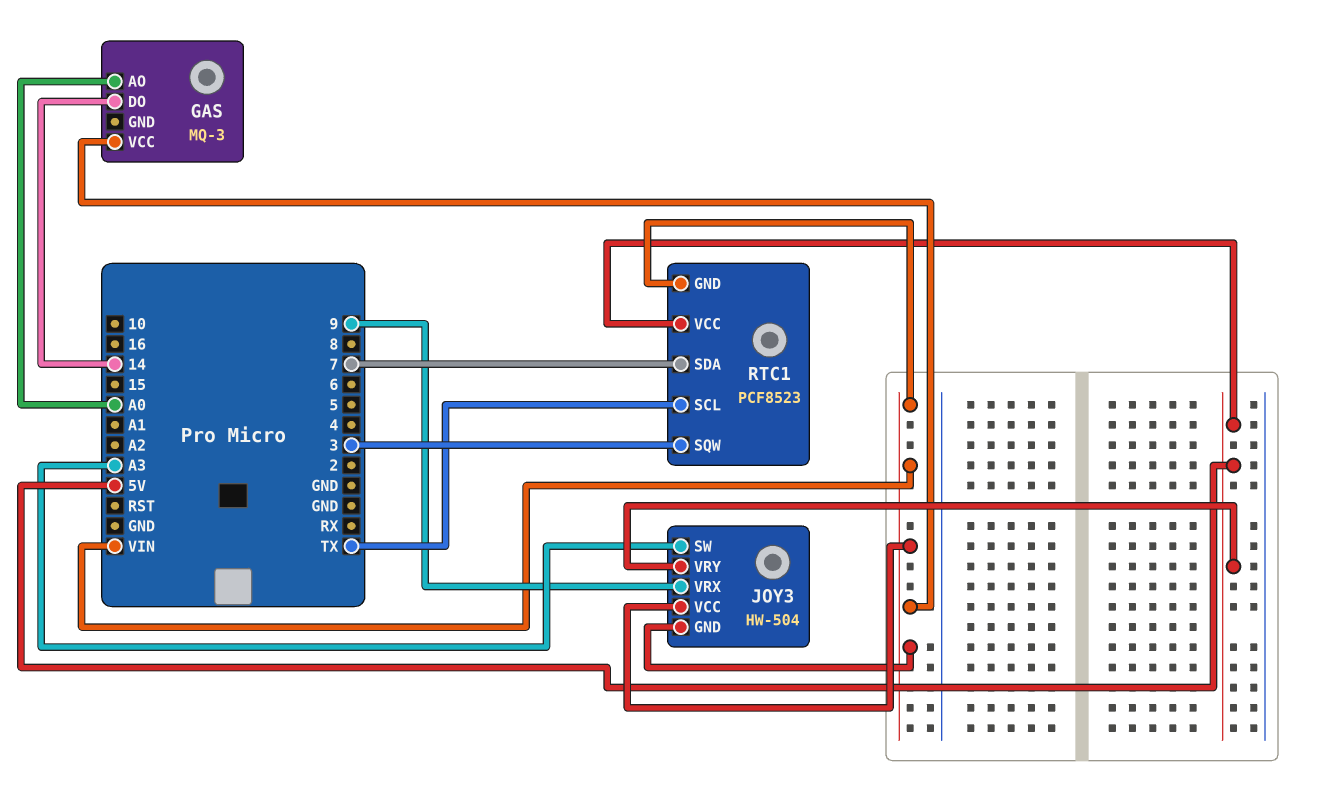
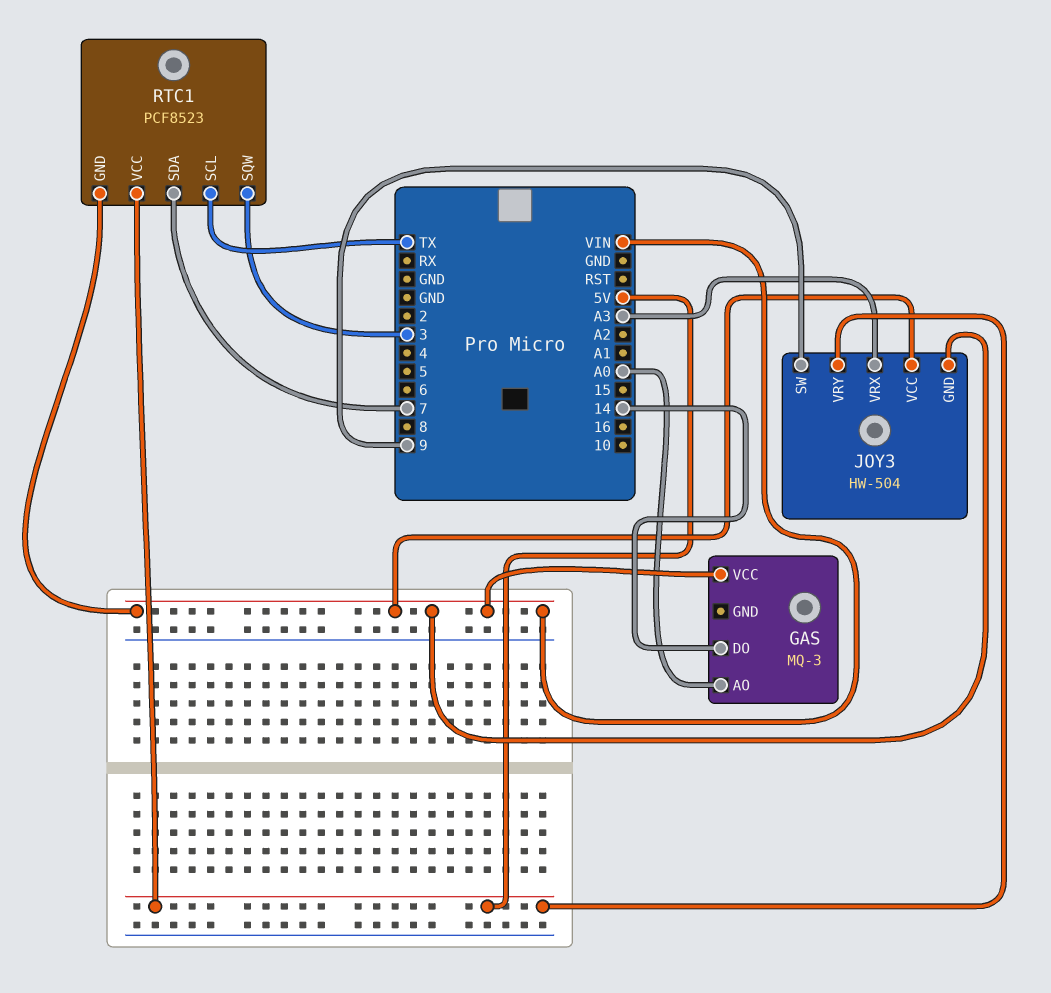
JOY3 pin SW: A3 -> 9
JOY3 pin VRX: 9 -> A3

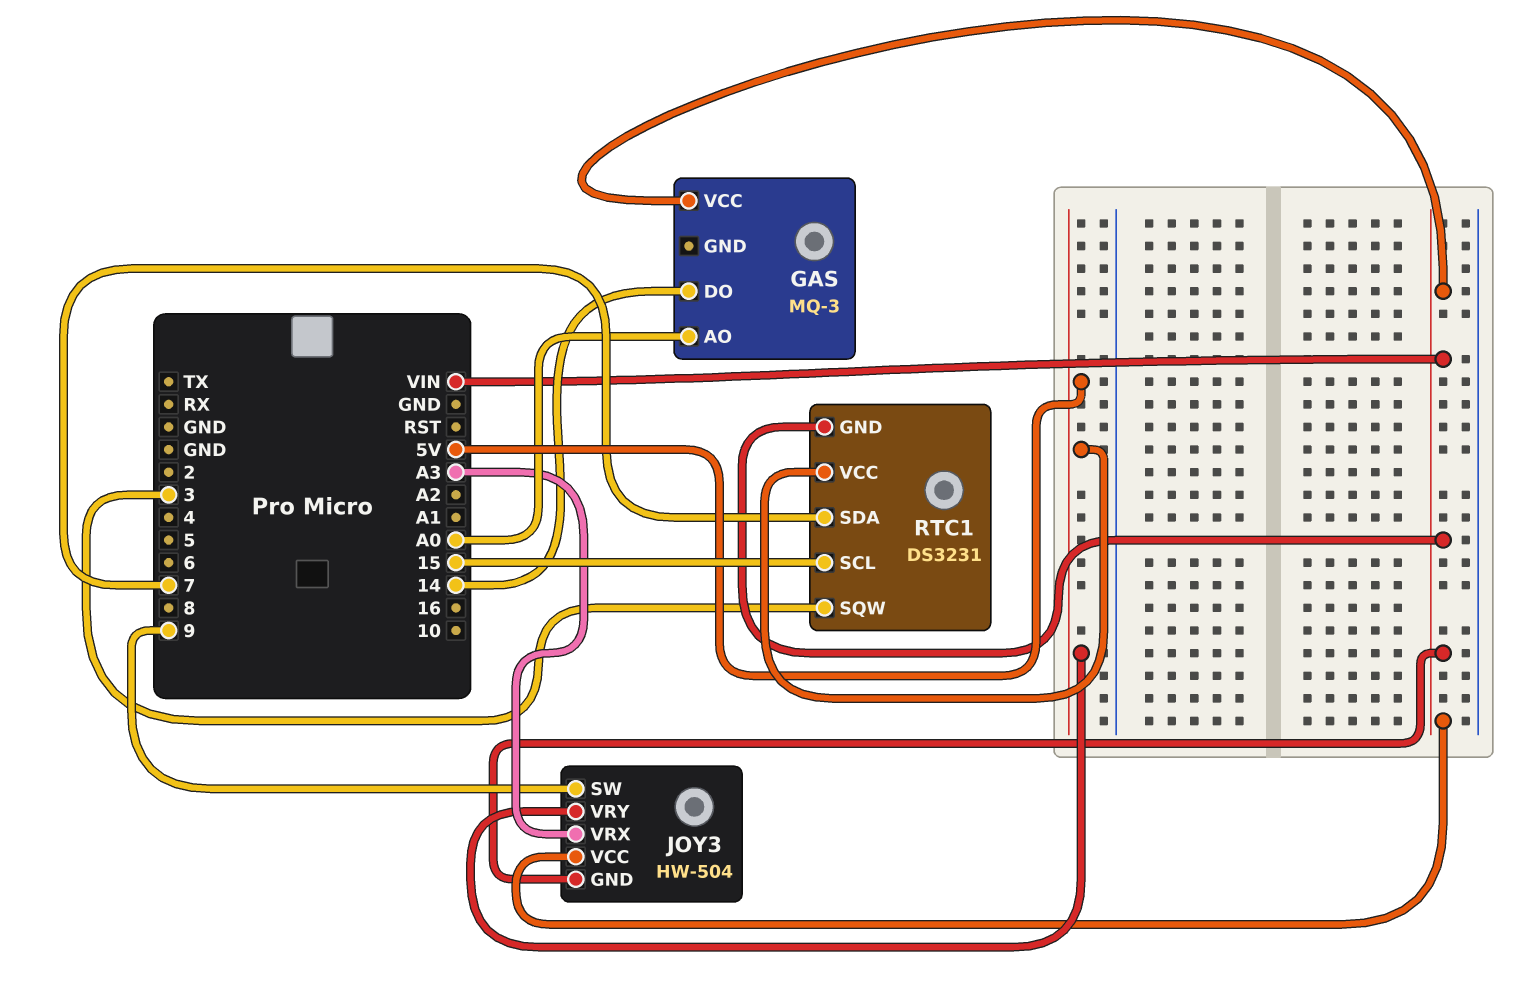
RTC1: PCF8523 -> DS3231
RTC1 pin SCL: TX -> 15

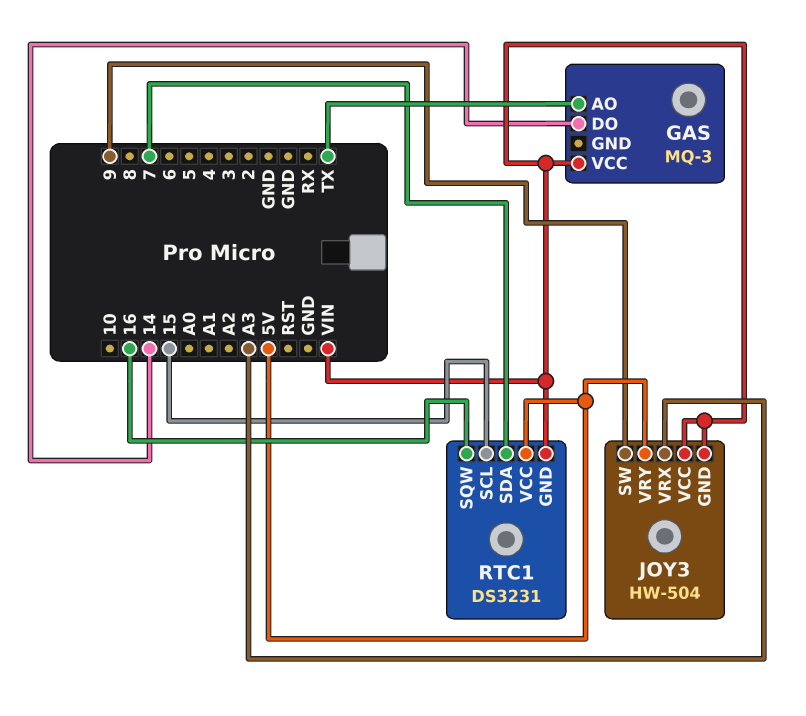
GAS pin AO: A0 -> TX
RTC1 pin SQW: 3 -> 16

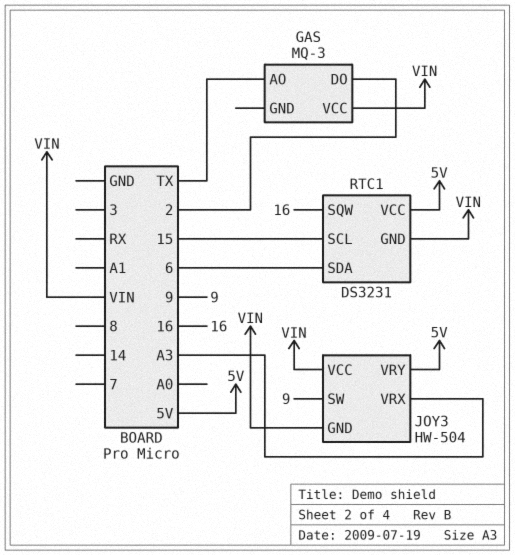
GAS pin DO: 14 -> 2
RTC1 pin SDA: 7 -> 6

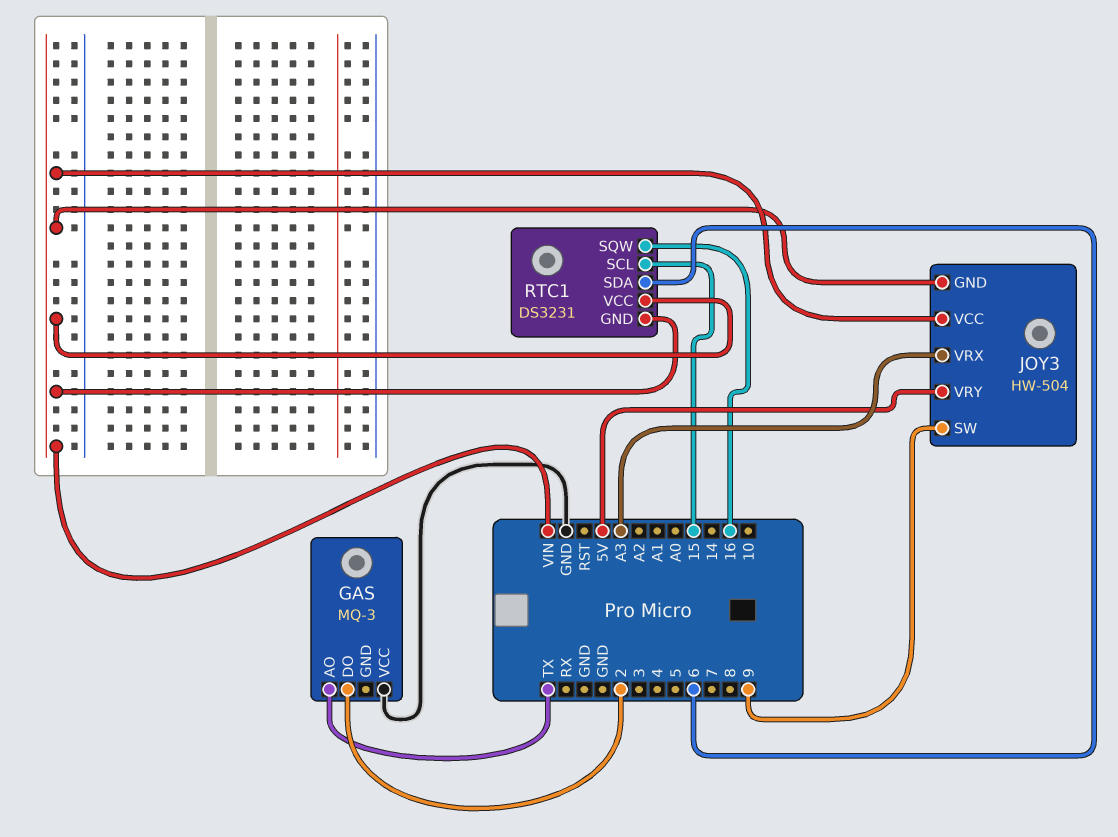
GAS pin VCC: VIN -> GND
RTC1 pin VCC: 5V -> VIN

